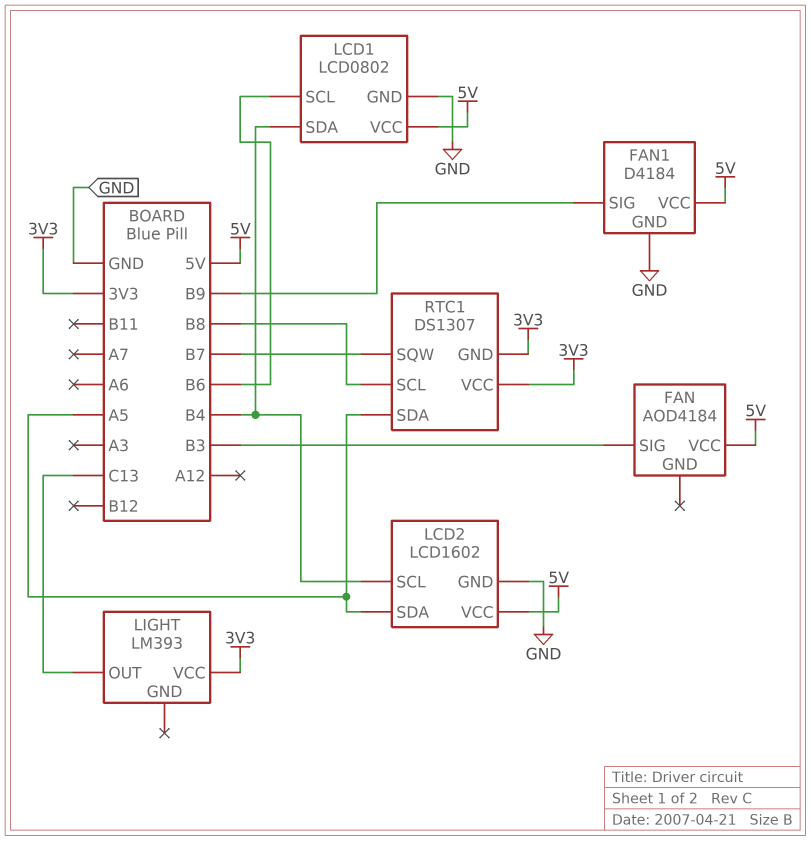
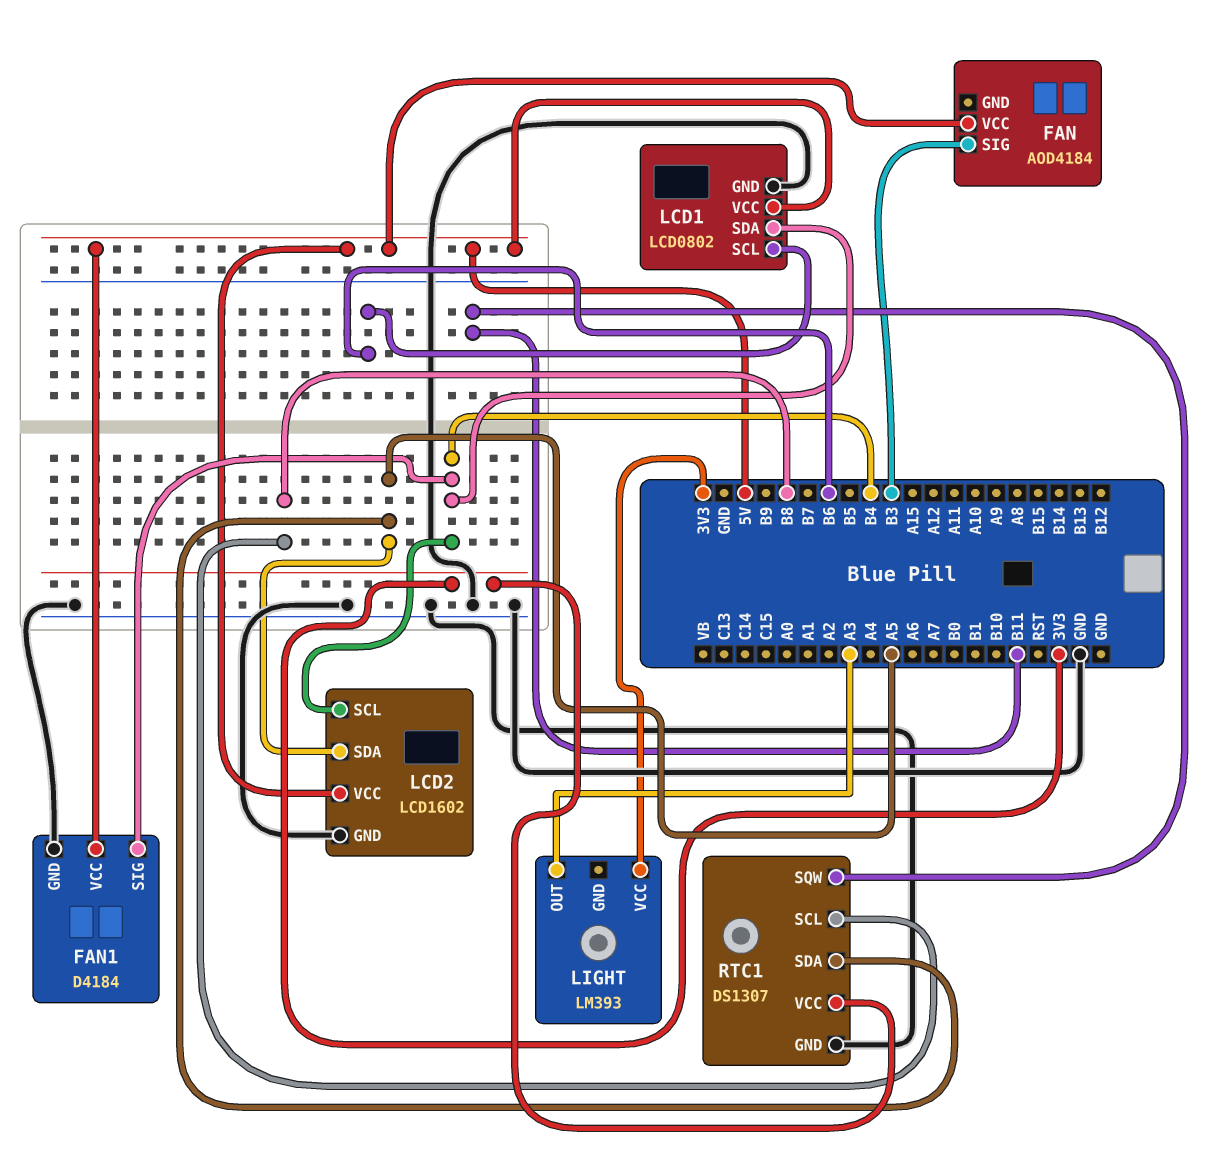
FAN1 pin SIG: B9 -> B4
LIGHT pin OUT: C13 -> A3
RTC1 pin GND: 3V3 -> GND
RTC1 pin SQW: B7 -> B11

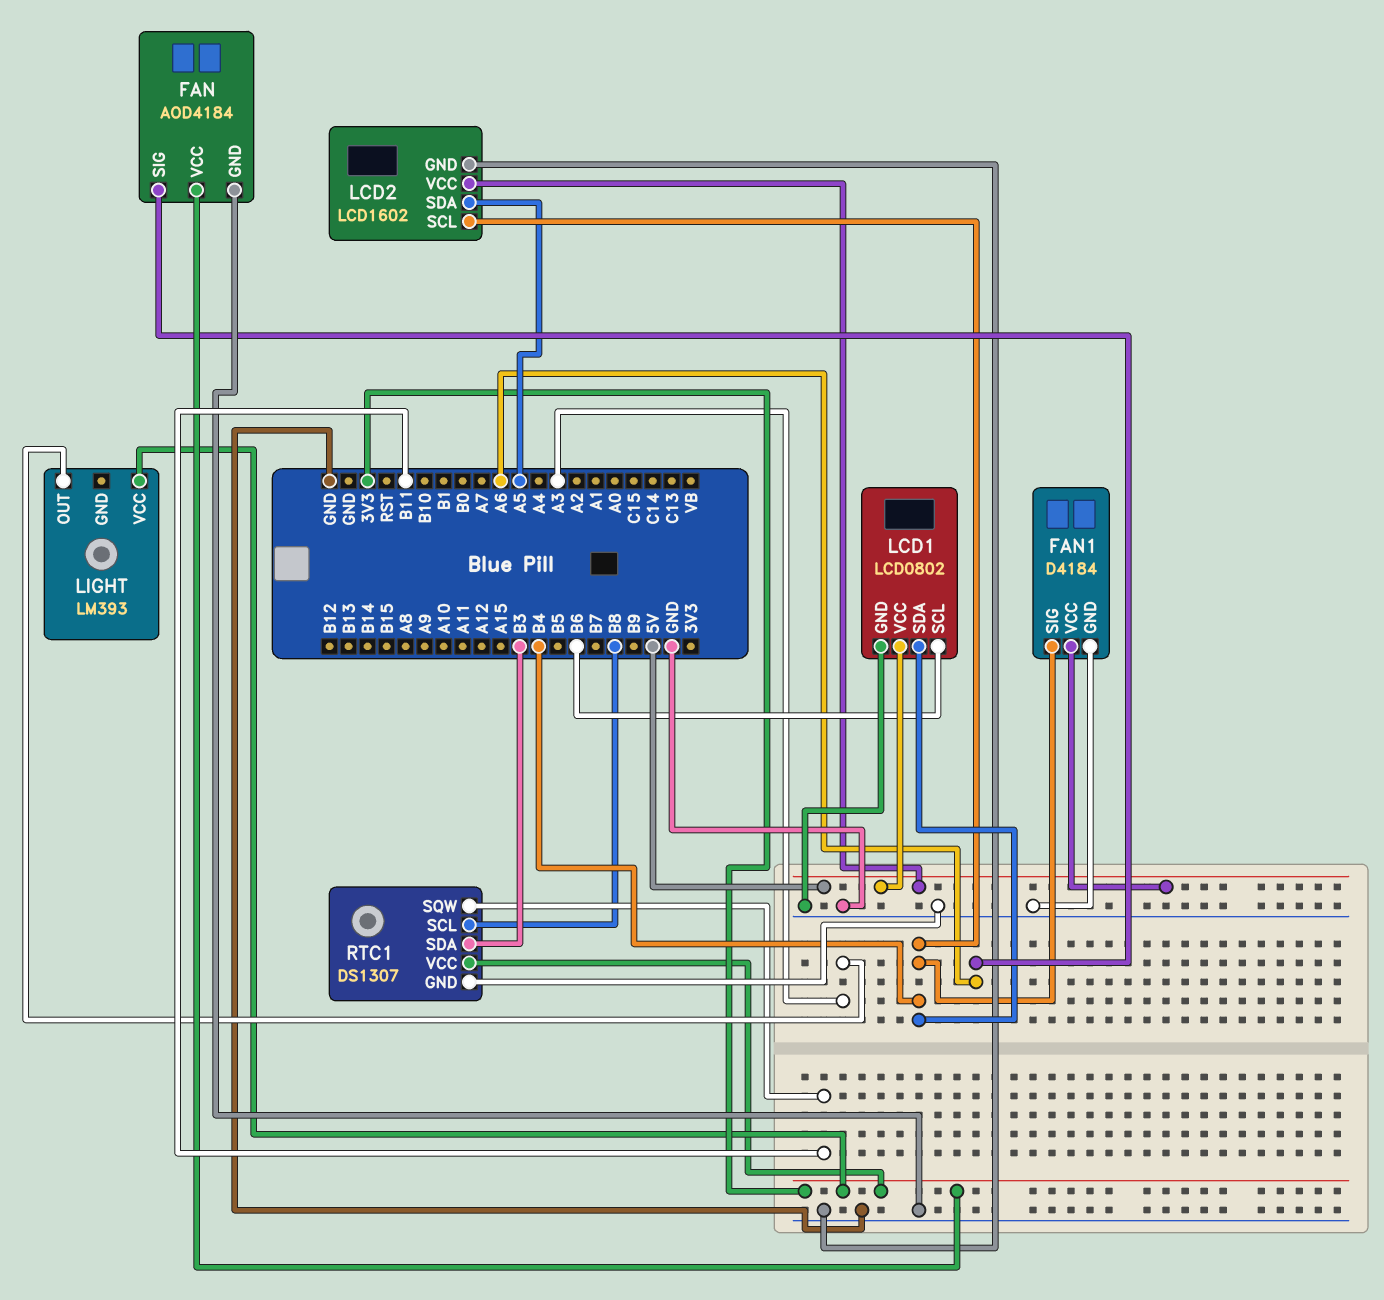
FAN pin GND: none -> GND
FAN pin SIG: B3 -> A6
FAN pin VCC: 5V -> 3V3
RTC1 pin SDA: A5 -> B3

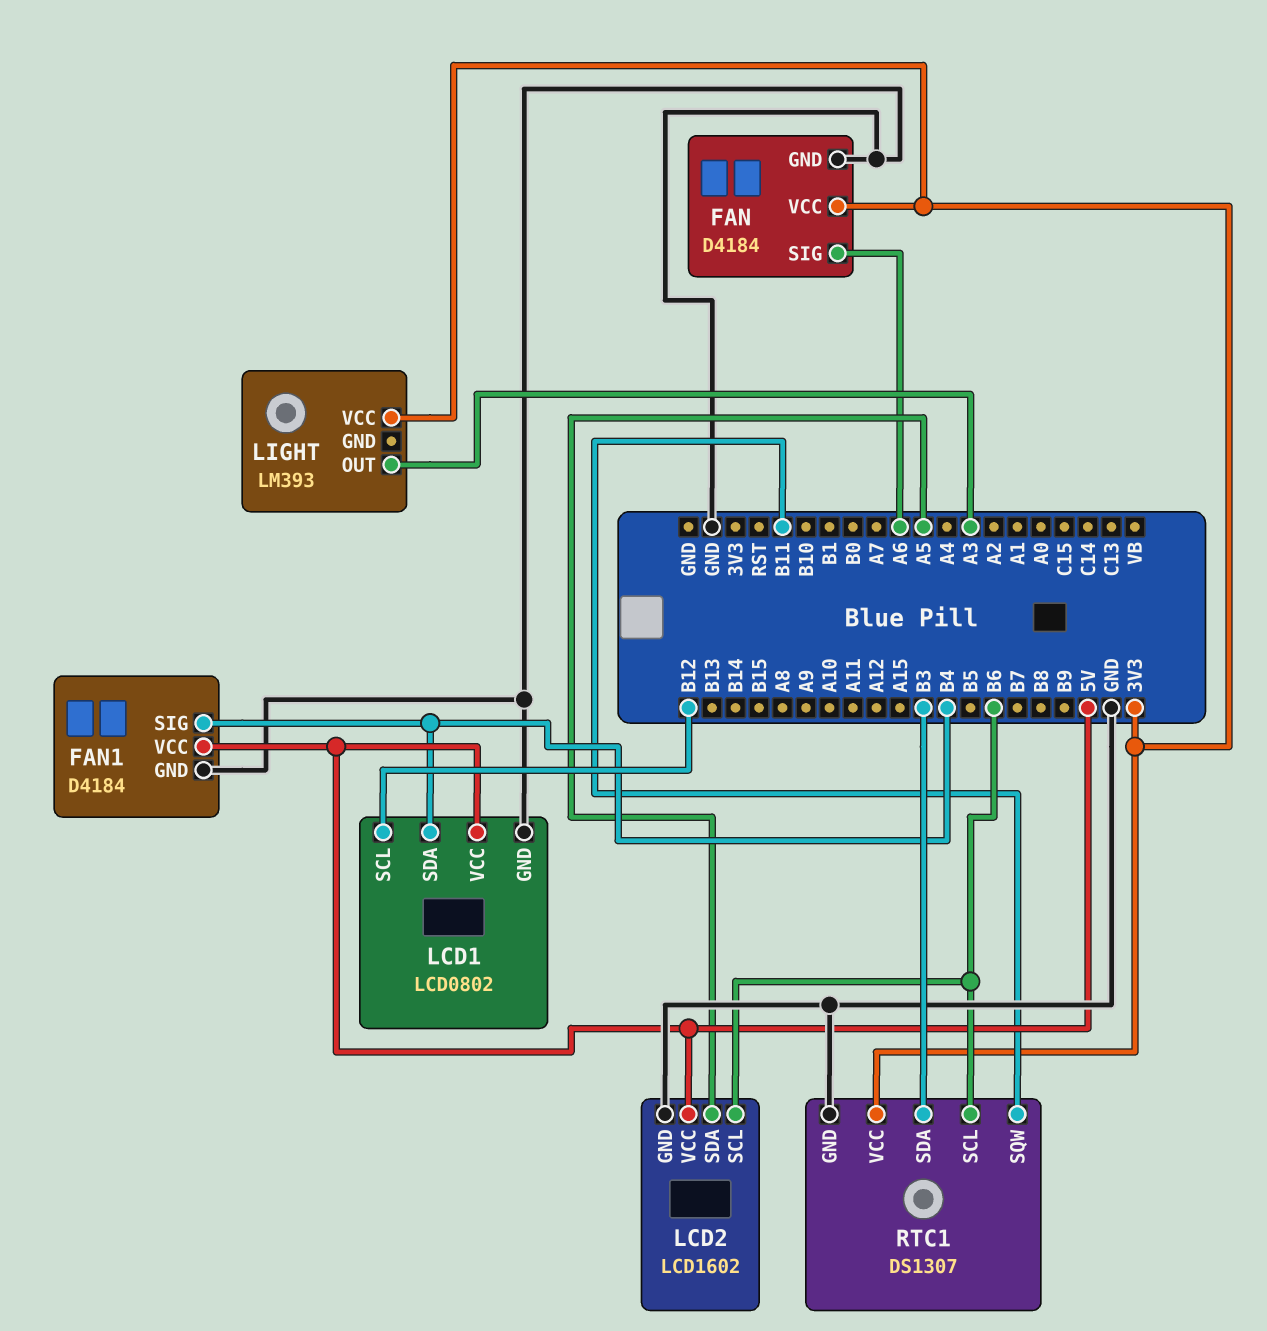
FAN: AOD4184 -> D4184
LCD1 pin SCL: B6 -> B12
LCD2 pin SCL: B4 -> B6
RTC1 pin SCL: B8 -> B6

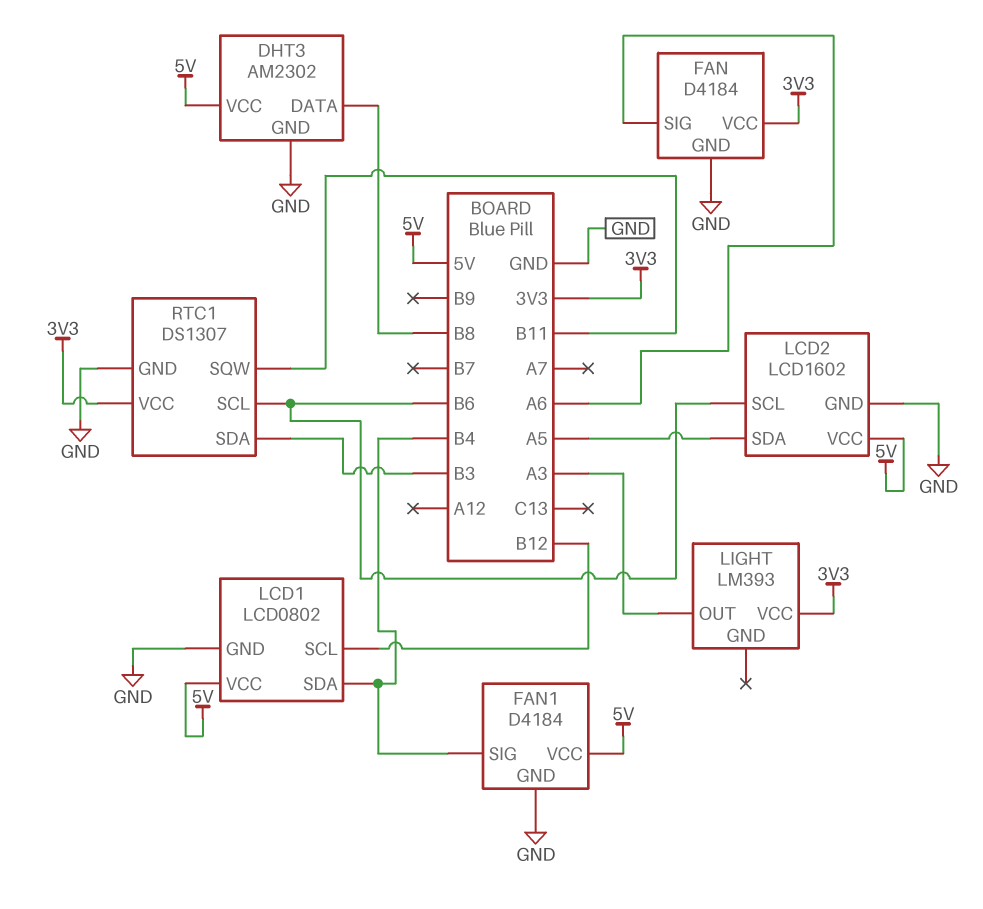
DHT3: none -> AM2302
DHT3 pin DATA: none -> B8
DHT3 pin GND: none -> GND
DHT3 pin VCC: none -> 5V

